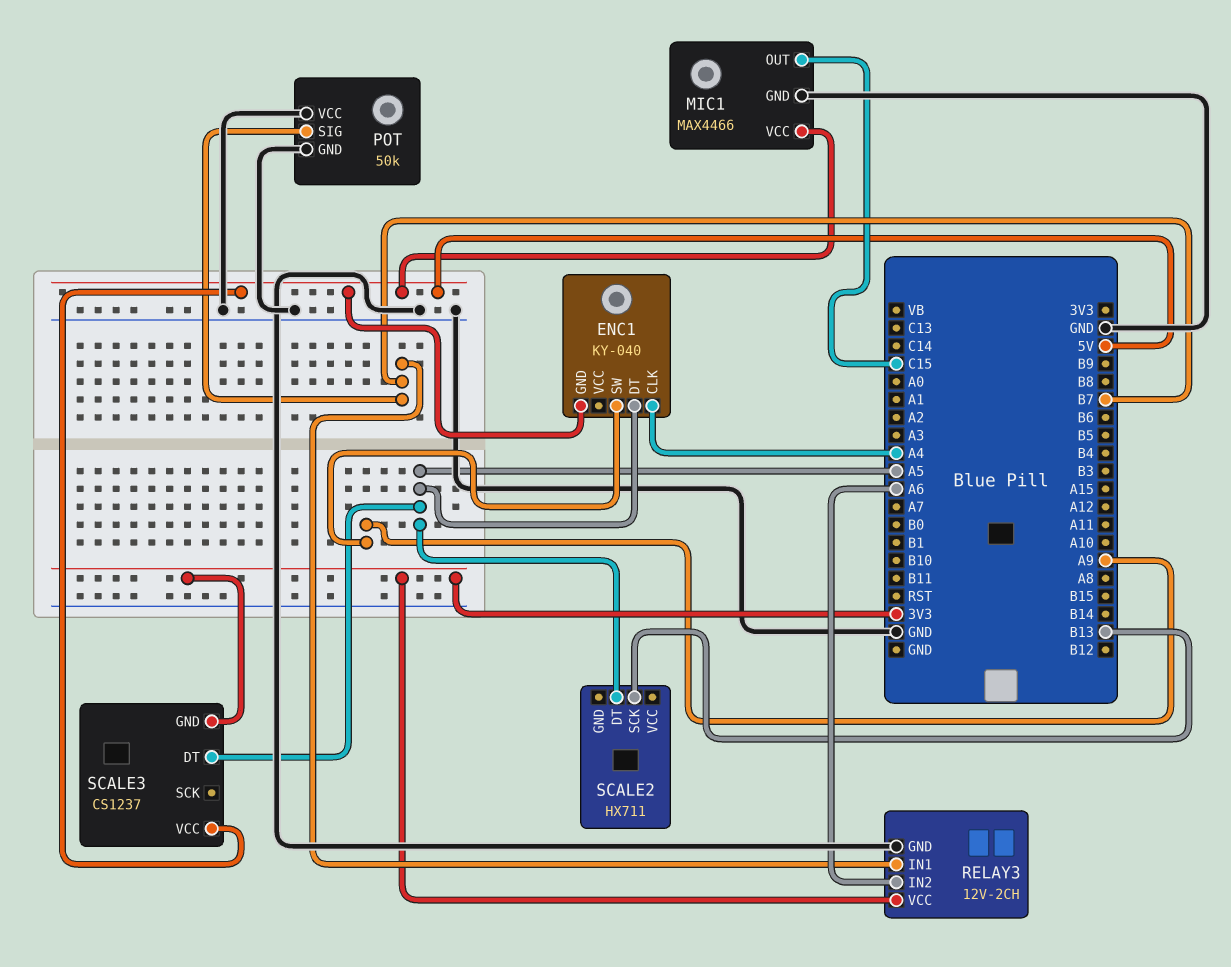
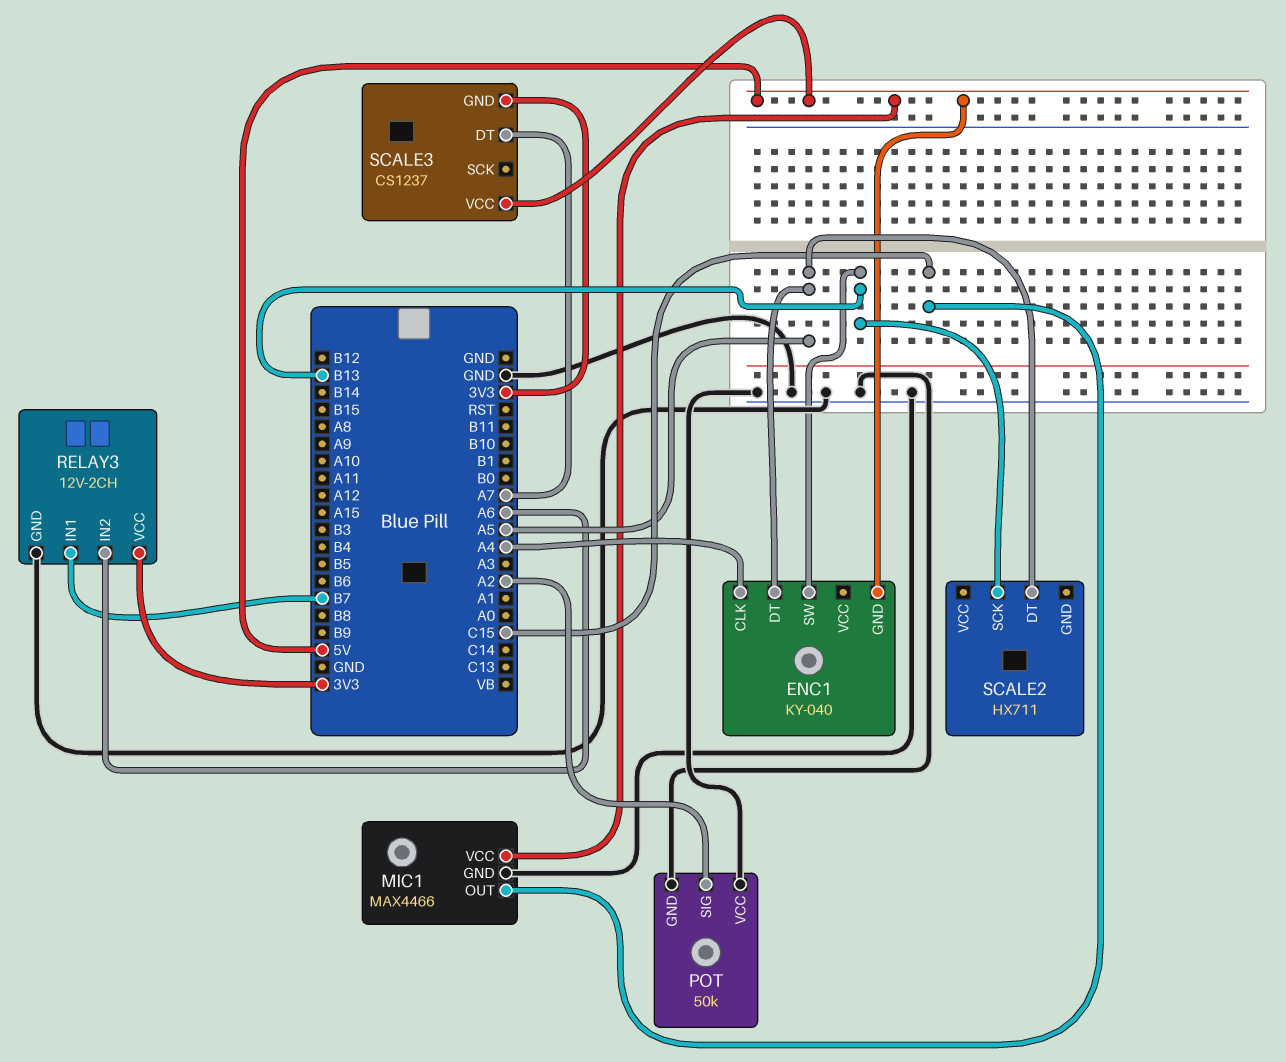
ENC1 pin SW: A9 -> B13
POT pin SIG: B7 -> A2
SCALE3 pin DT: A5 -> A7

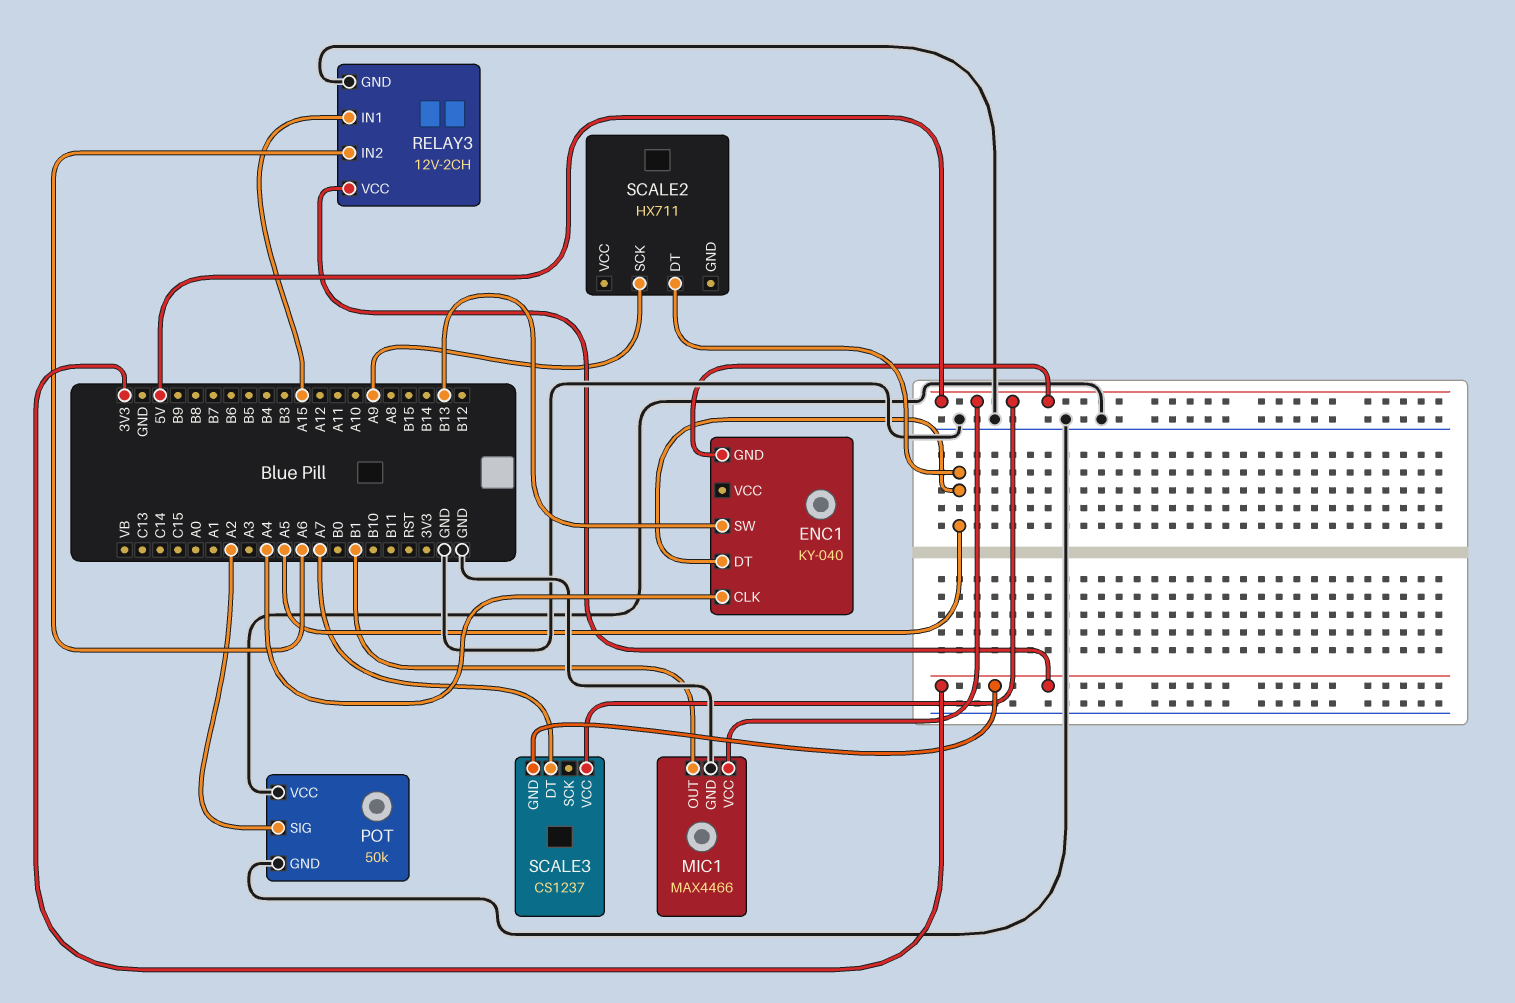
MIC1 pin OUT: C15 -> B1
RELAY3 pin IN1: B7 -> A15
SCALE2 pin SCK: B13 -> A9

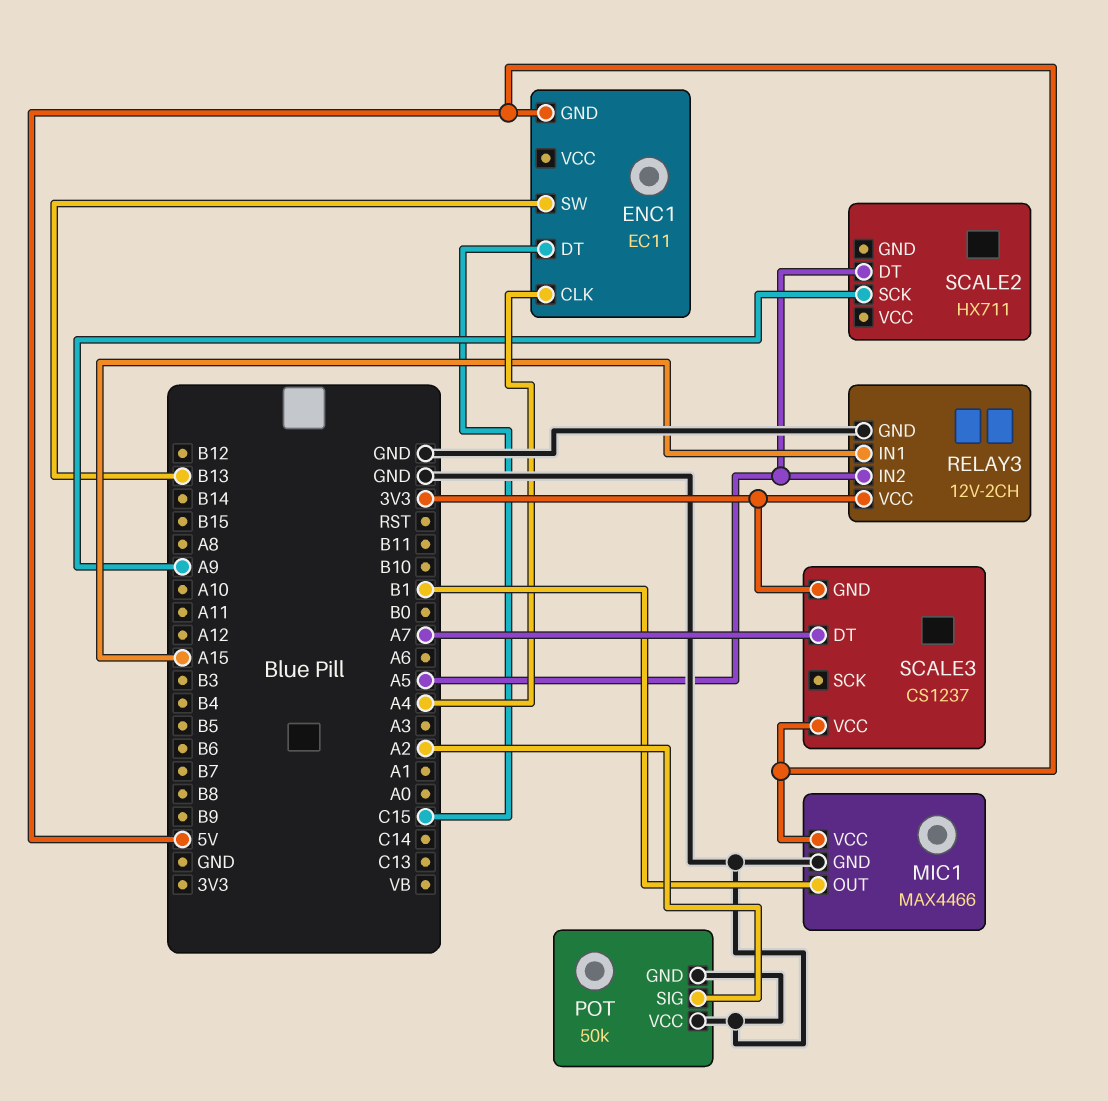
ENC1: KY-040 -> EC11
ENC1 pin DT: A5 -> C15
RELAY3 pin IN2: A6 -> A5

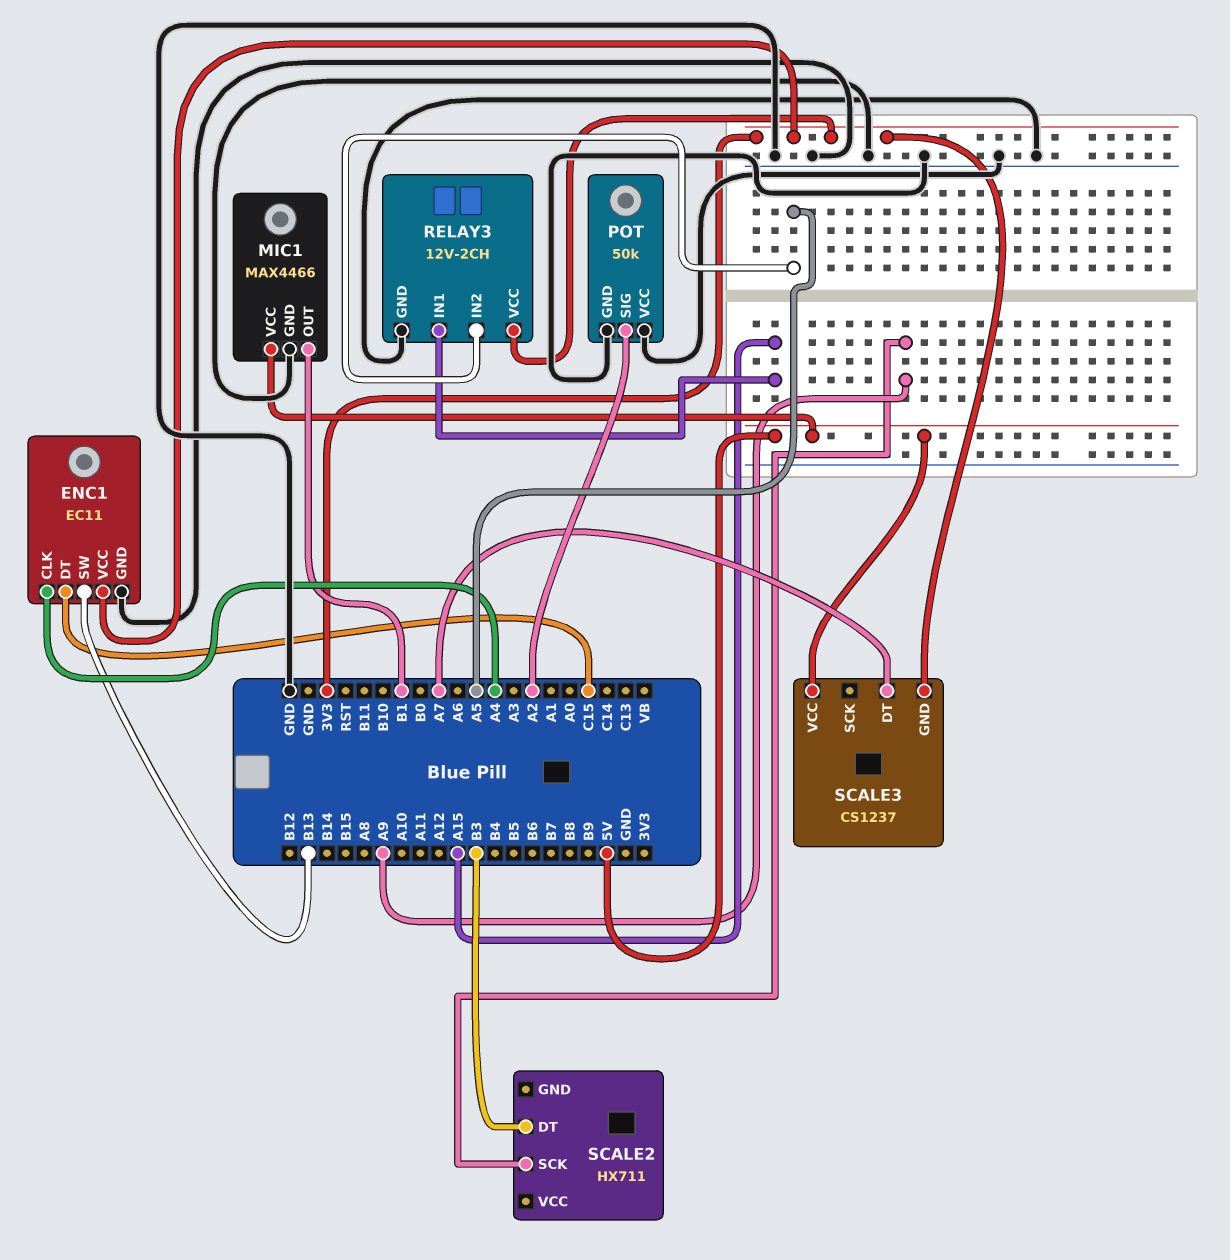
ENC1 pin GND: 5V -> GND
ENC1 pin VCC: none -> 3V3
SCALE2 pin DT: A5 -> B3

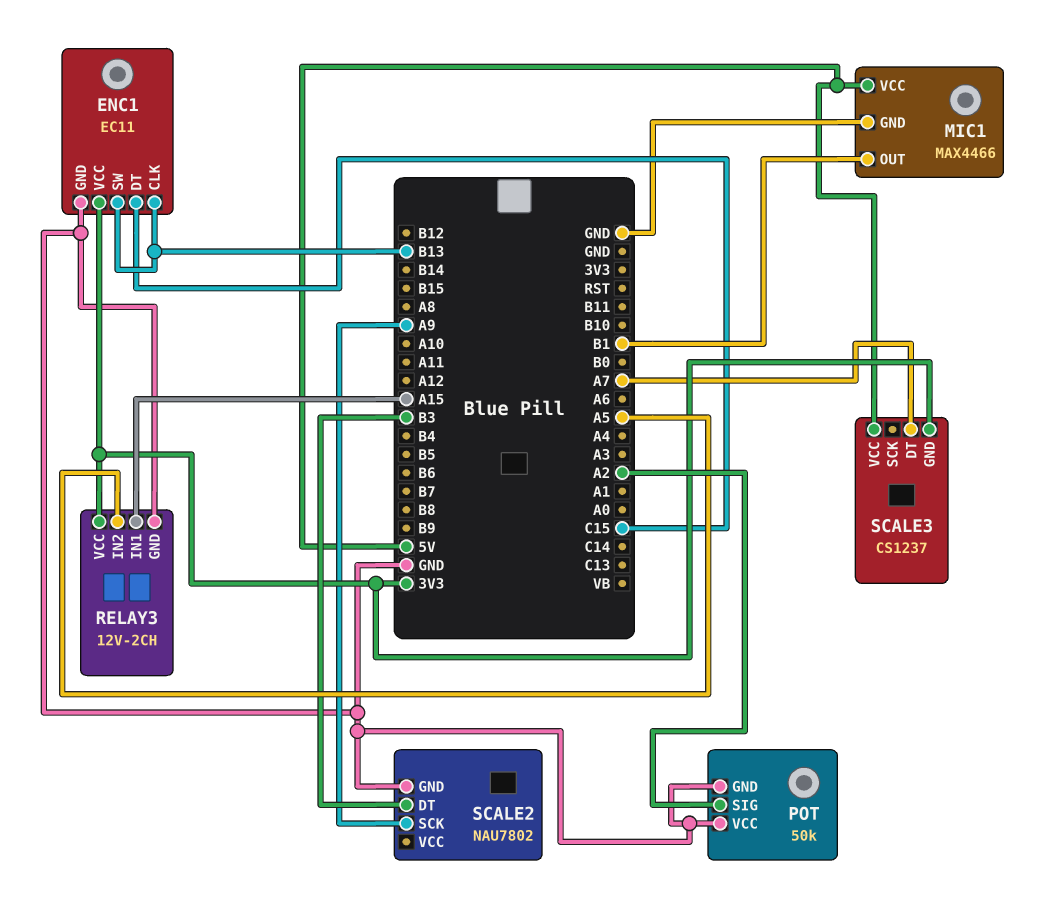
ENC1 pin CLK: A4 -> B13
SCALE2: HX711 -> NAU7802
SCALE2 pin GND: none -> GND

